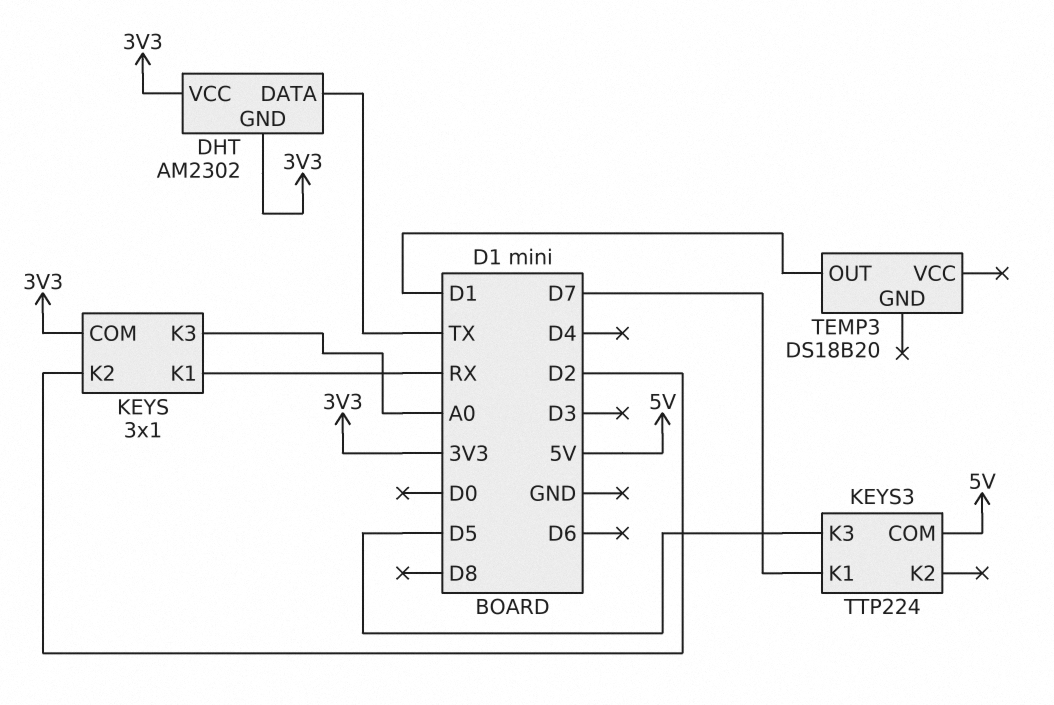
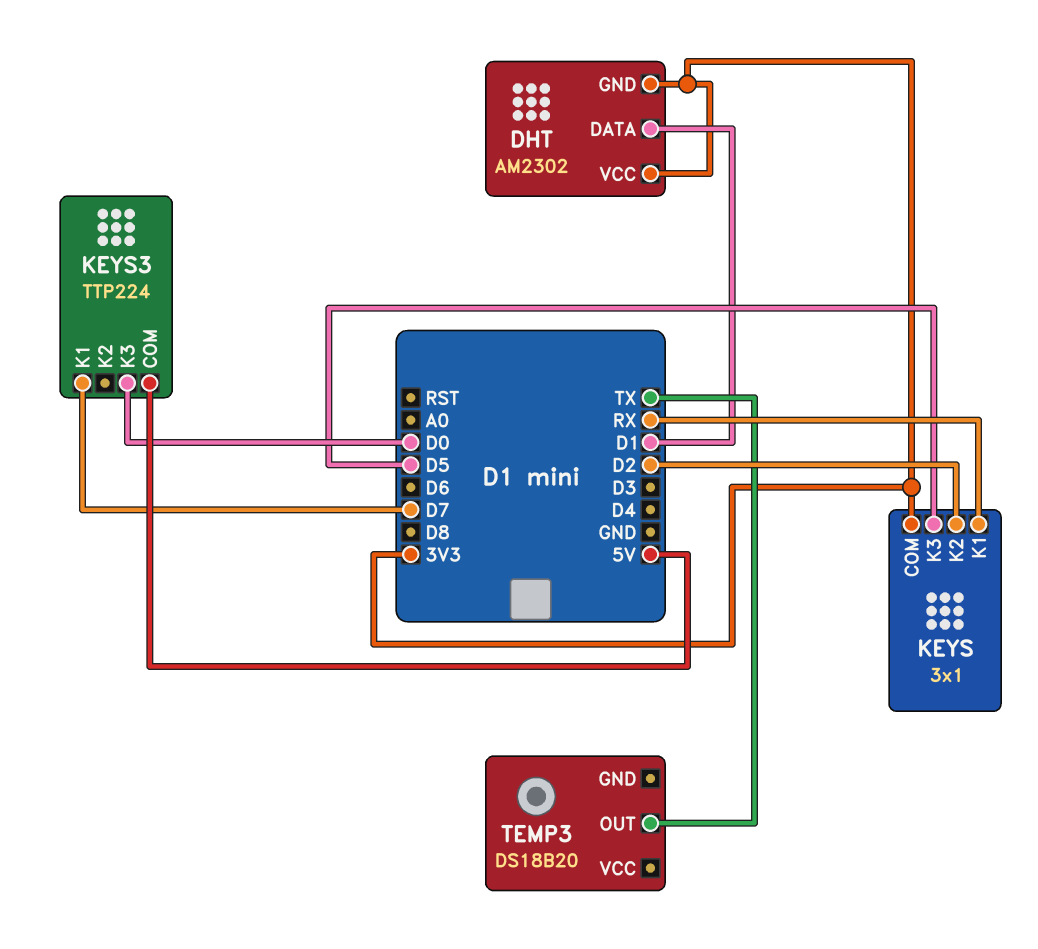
DHT pin DATA: TX -> D1
KEYS pin K3: A0 -> D5
KEYS3 pin K3: D5 -> D0
TEMP3 pin OUT: D1 -> TX

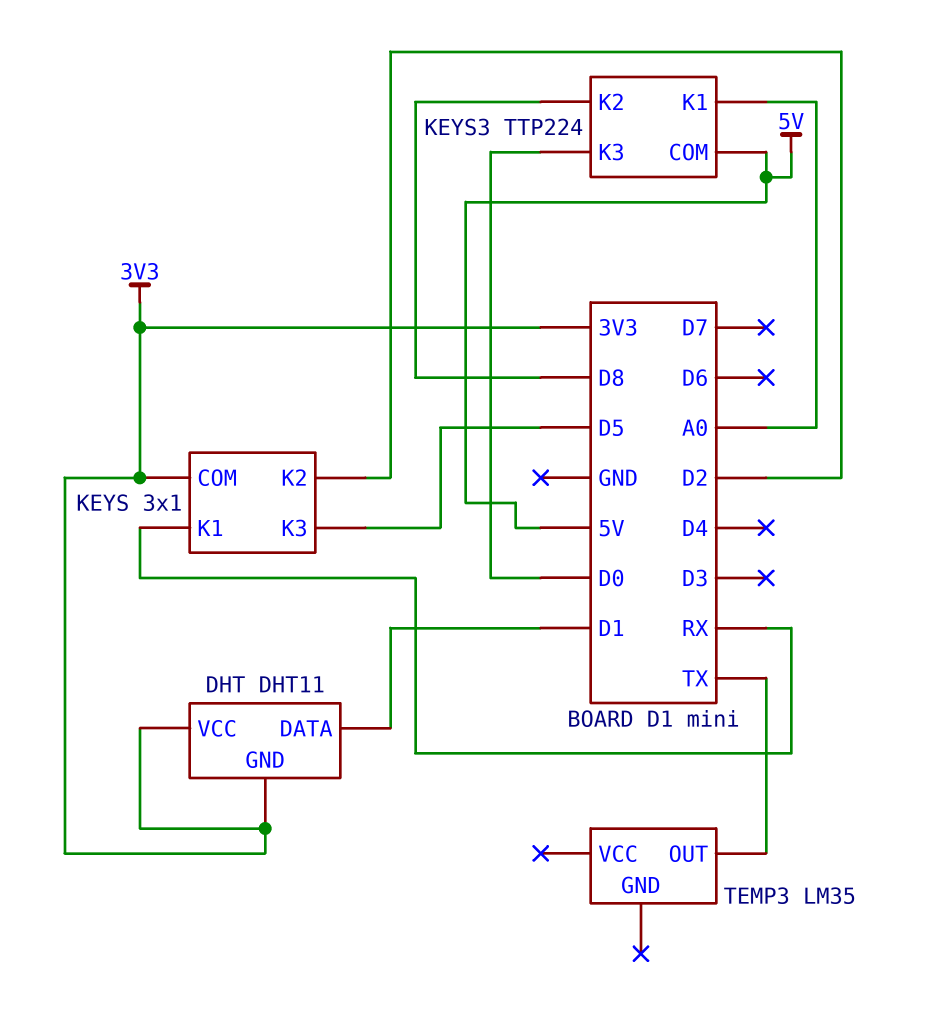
DHT: AM2302 -> DHT11
KEYS3 pin K1: D7 -> A0
KEYS3 pin K2: none -> D8
TEMP3: DS18B20 -> LM35

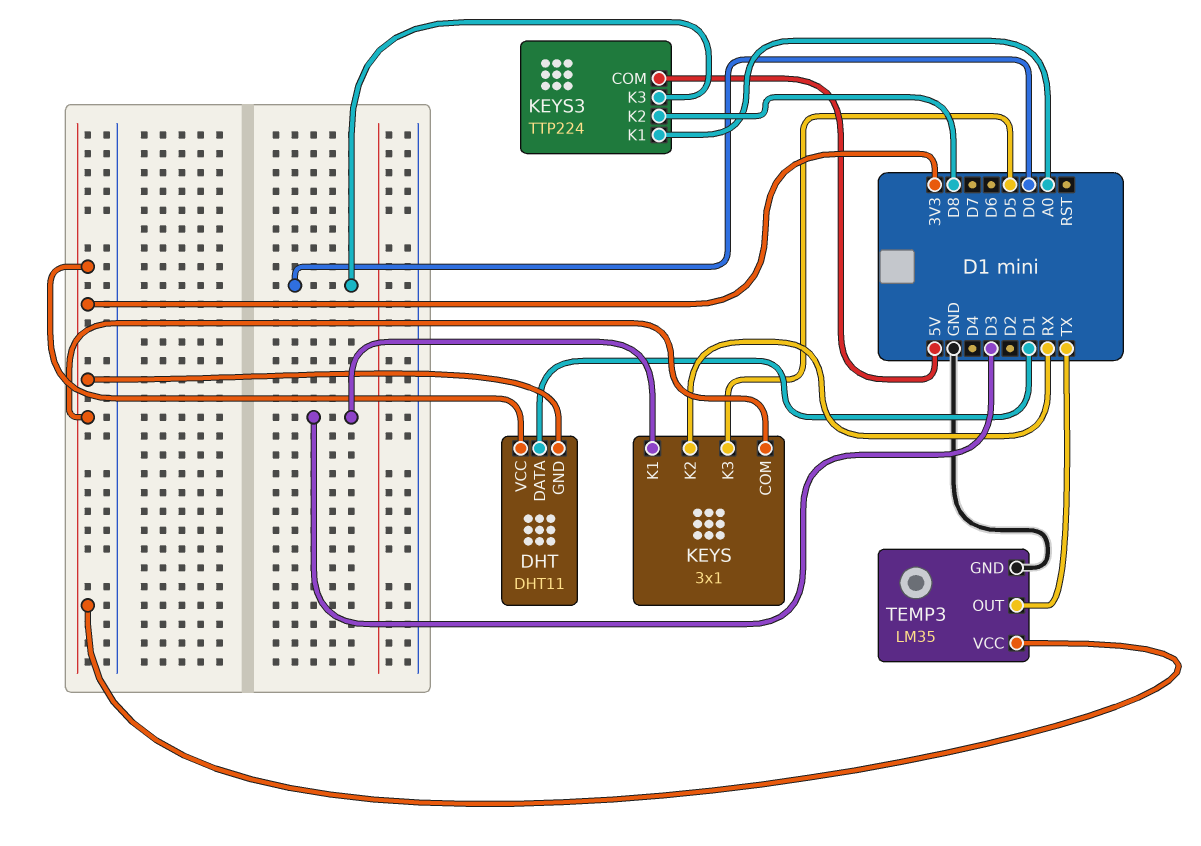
KEYS pin K1: RX -> D3
KEYS pin K2: D2 -> RX
TEMP3 pin GND: none -> GND
TEMP3 pin VCC: none -> 3V3

